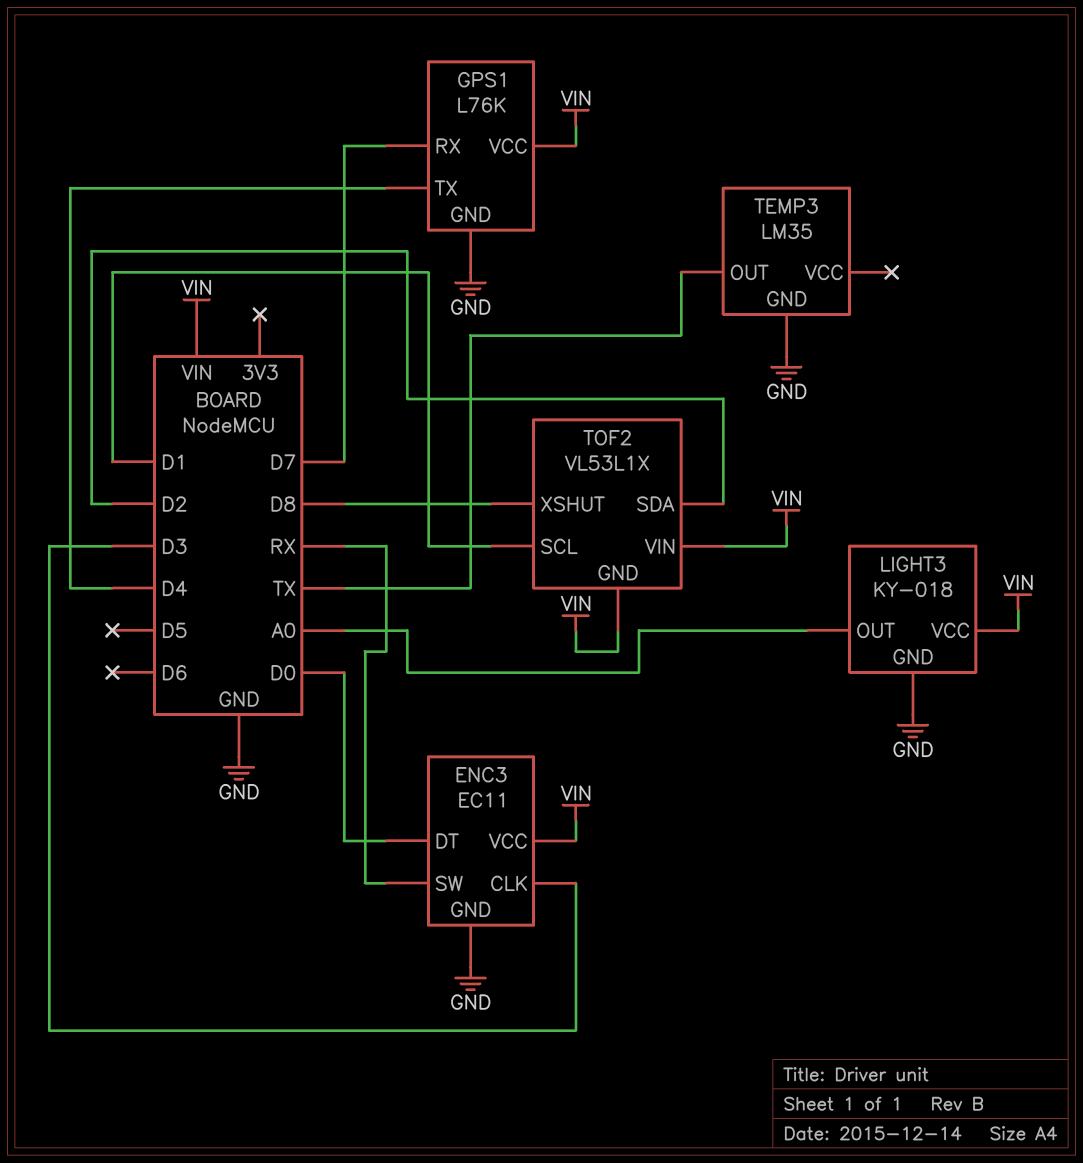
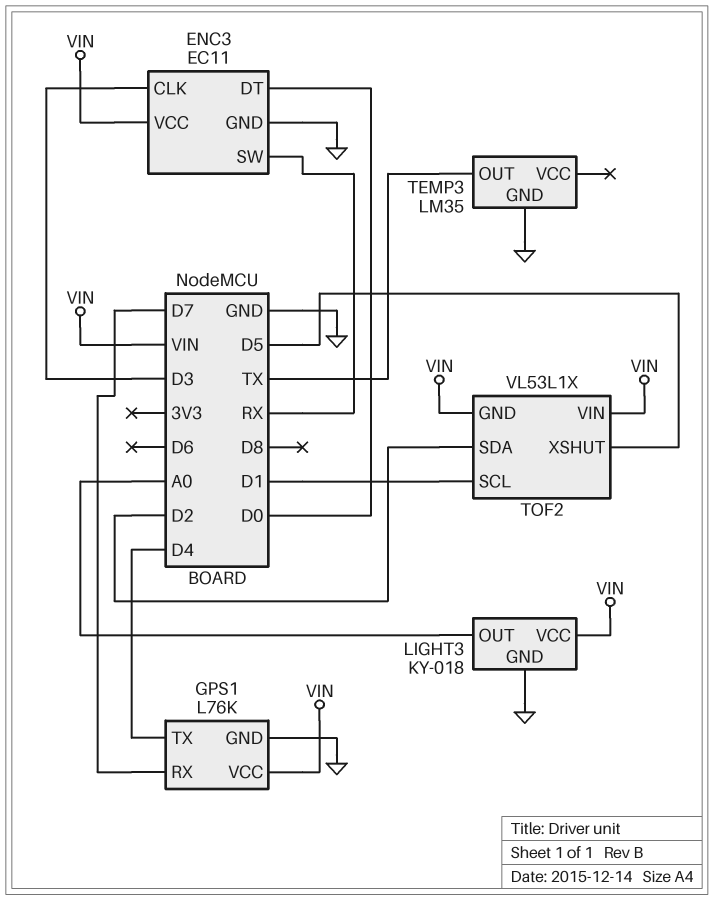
TOF2 pin XSHUT: D8 -> D5

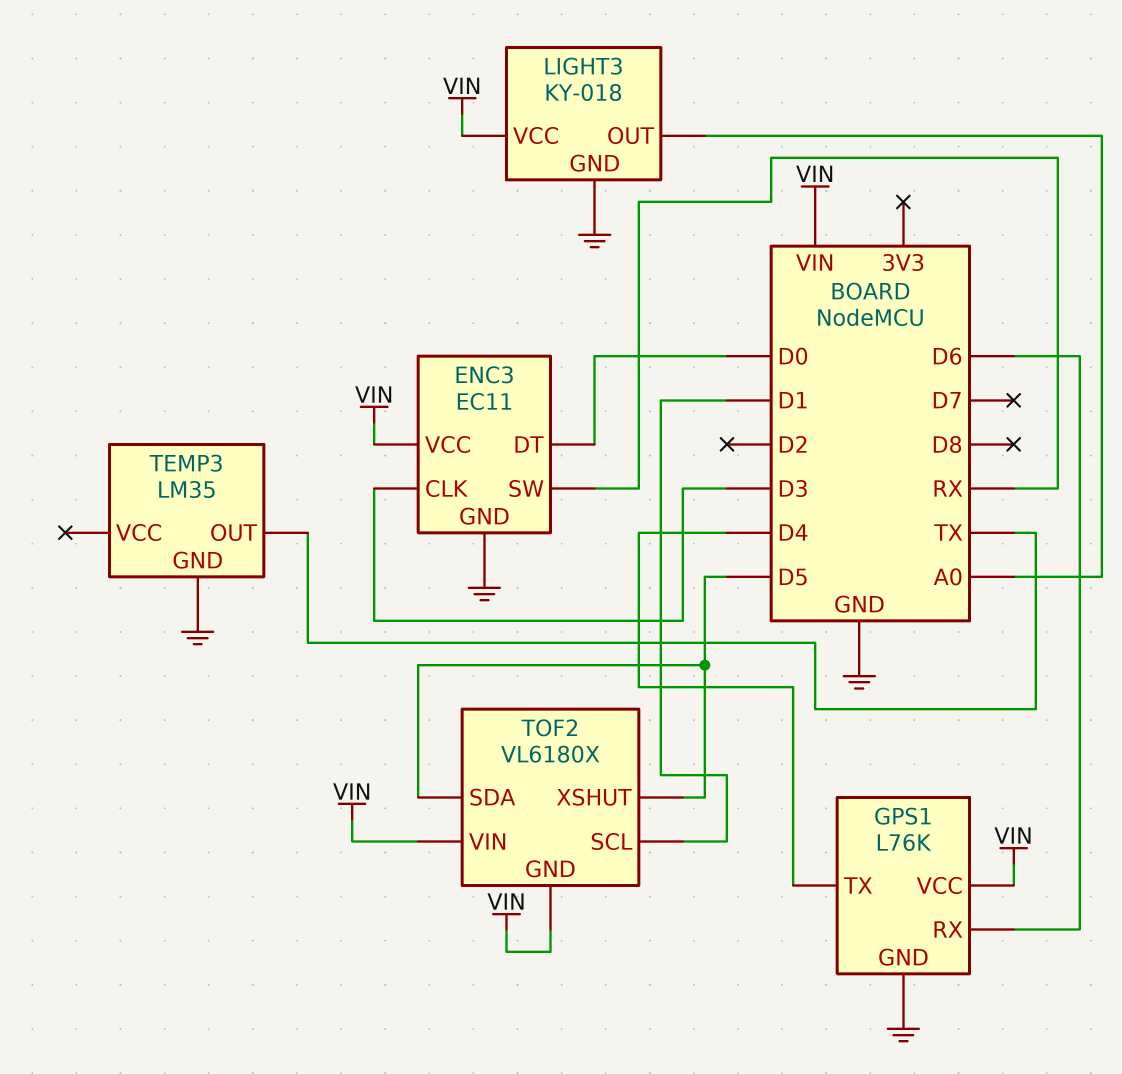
GPS1 pin RX: D7 -> D6
TOF2: VL53L1X -> VL6180X
TOF2 pin SDA: D2 -> D5

